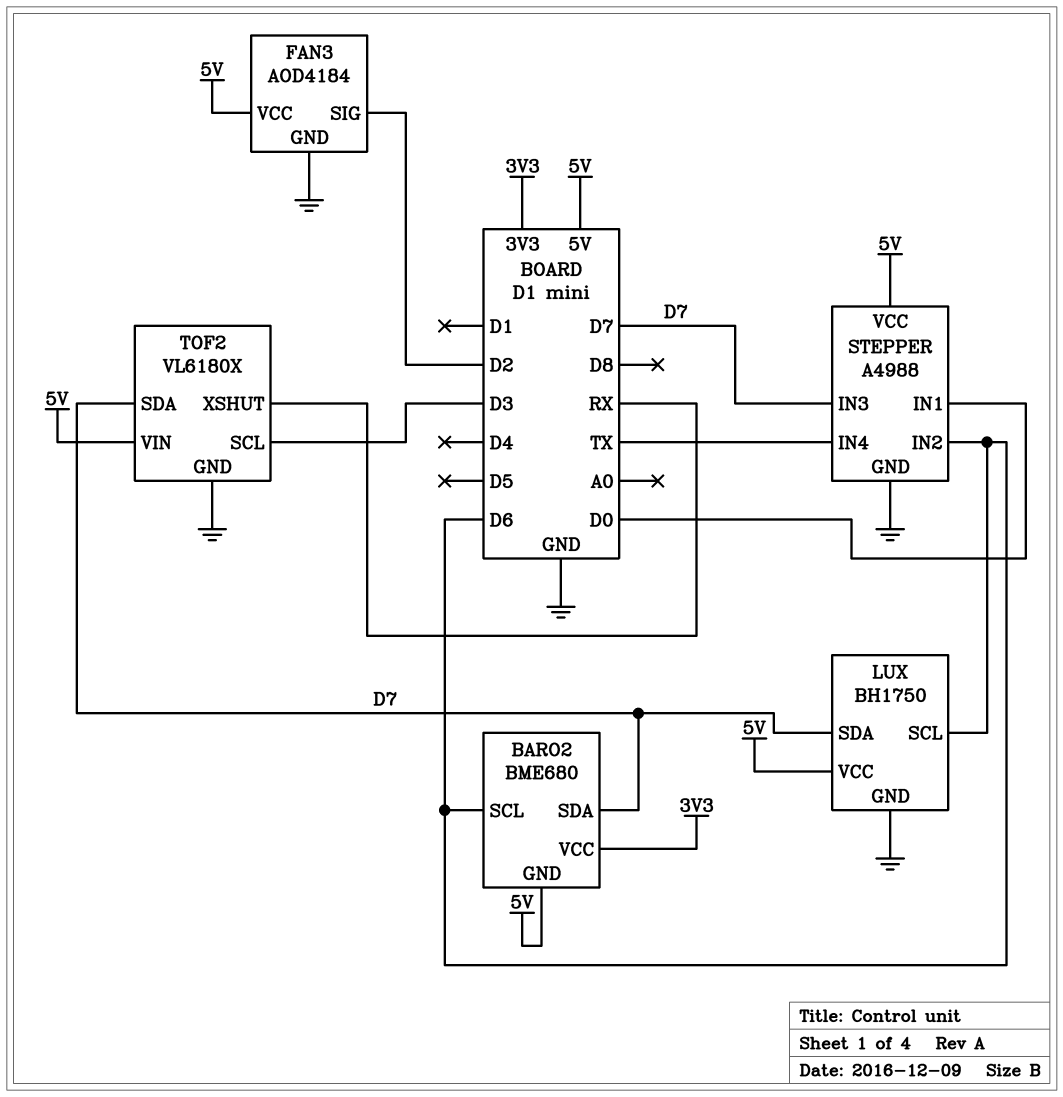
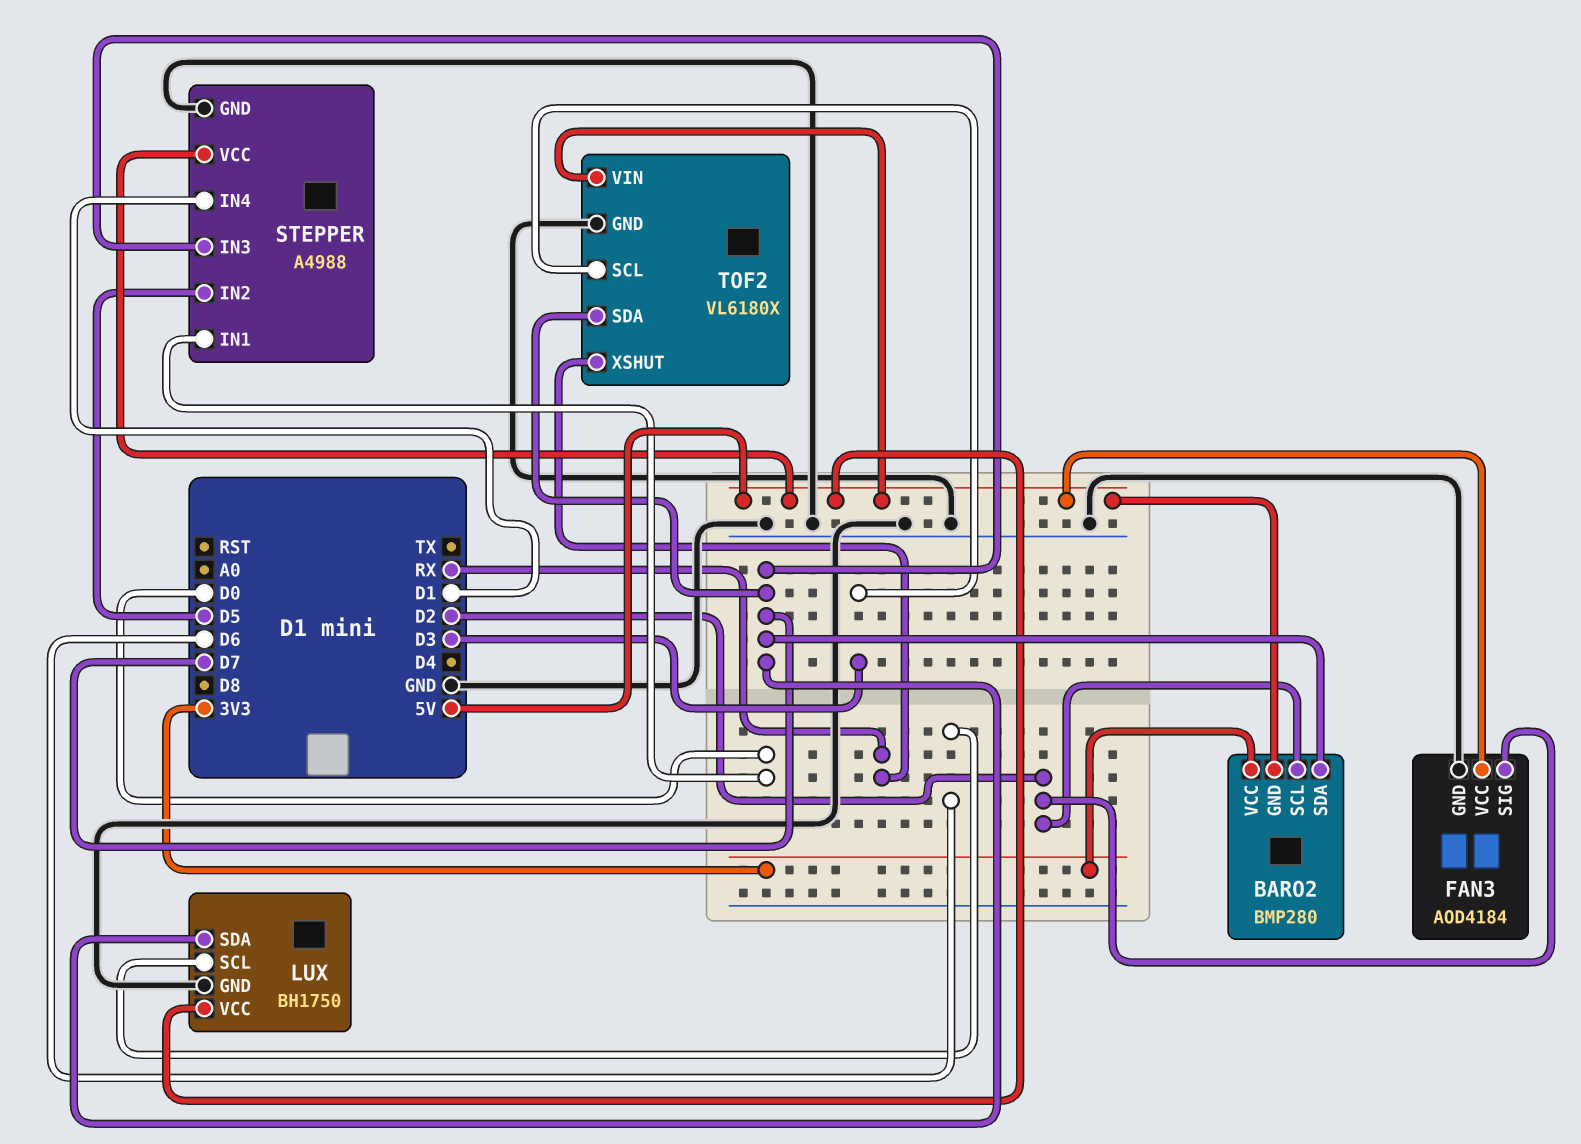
BARO2: BME680 -> BMP280
BARO2 pin SCL: D6 -> D2
STEPPER pin IN2: D6 -> D5
STEPPER pin IN4: TX -> D1

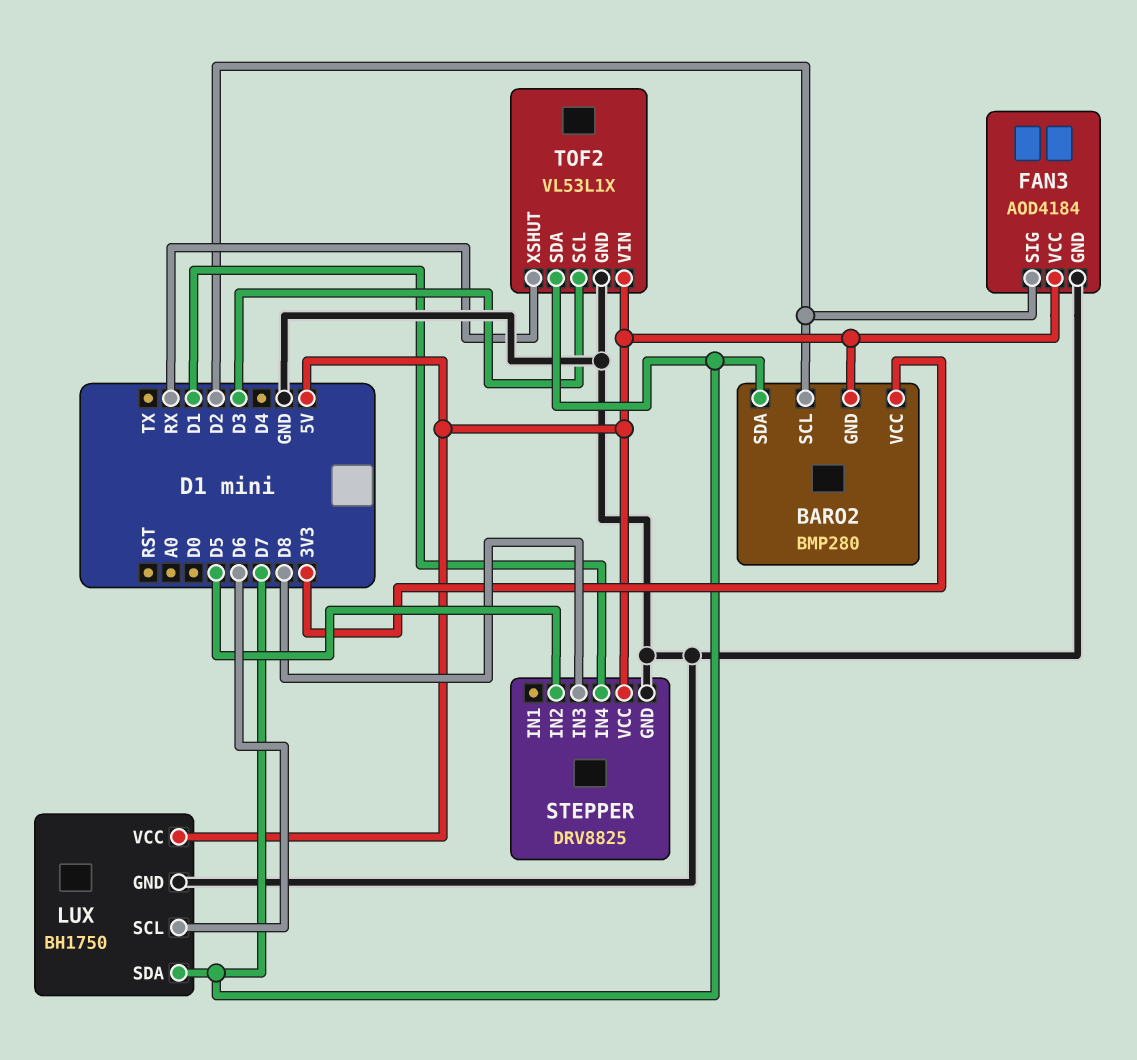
STEPPER: A4988 -> DRV8825
STEPPER pin IN1: D0 -> none
STEPPER pin IN3: D7 -> D8
TOF2: VL6180X -> VL53L1X

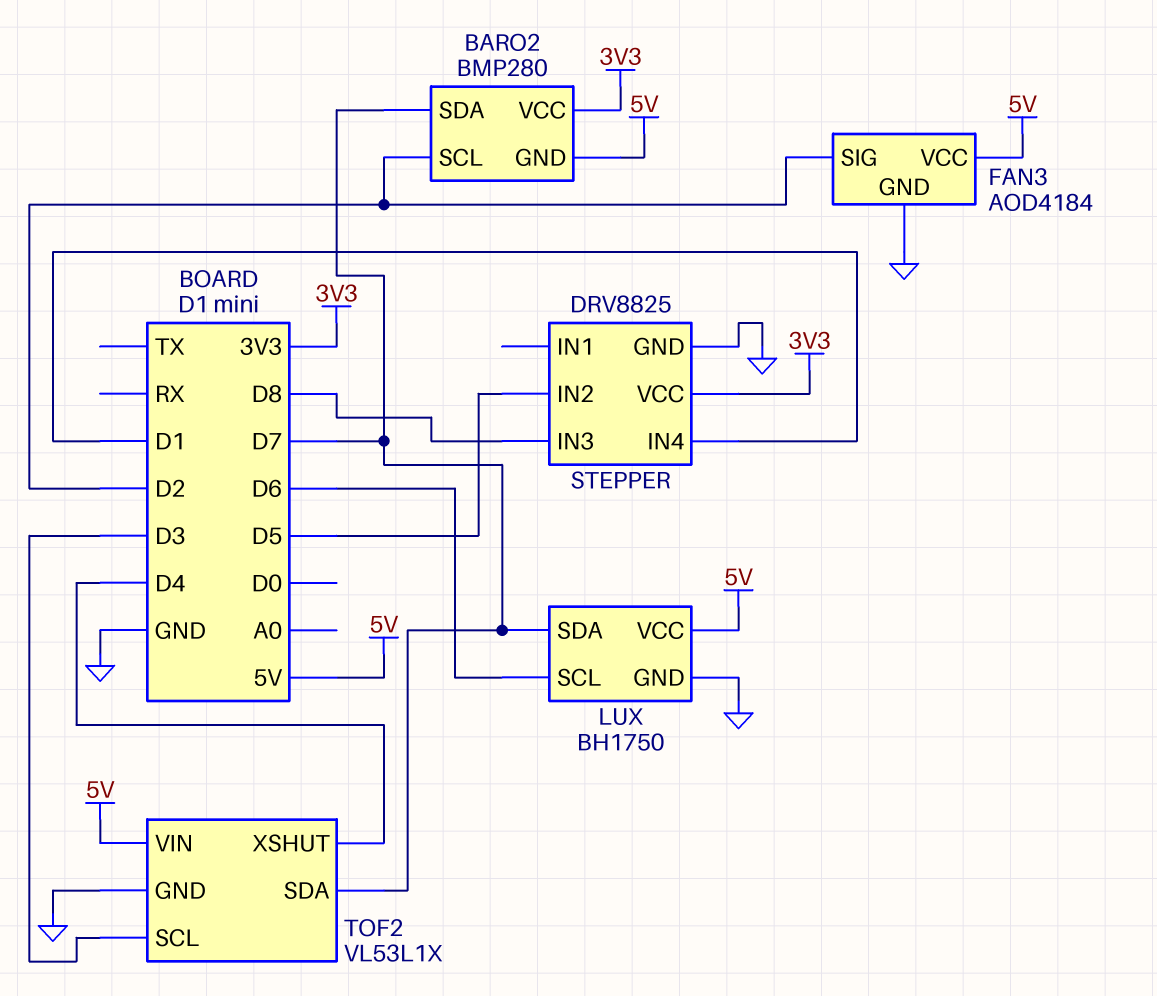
STEPPER pin VCC: 5V -> 3V3
TOF2 pin XSHUT: RX -> D4

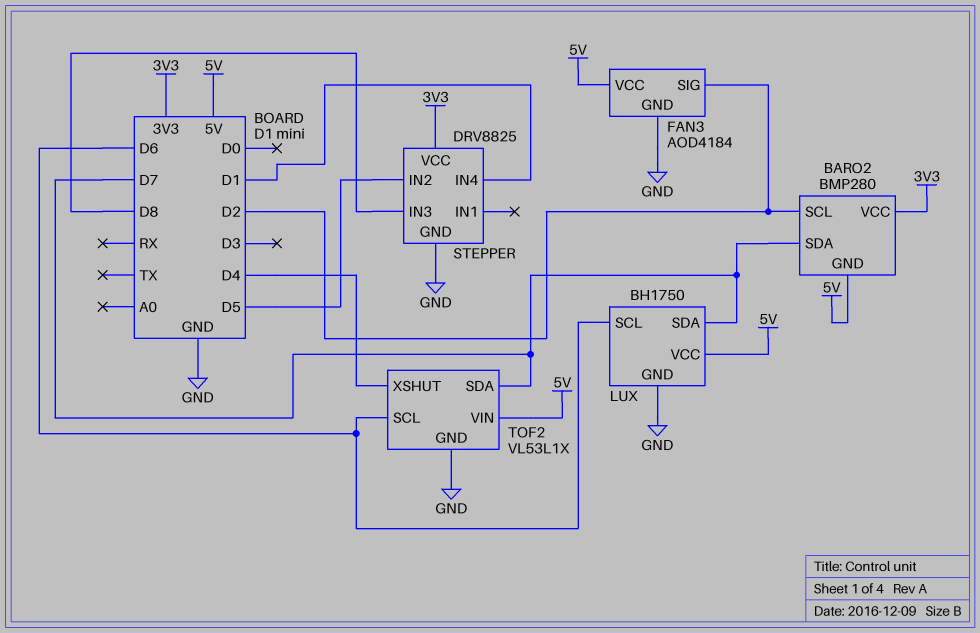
TOF2 pin SCL: D3 -> D6

